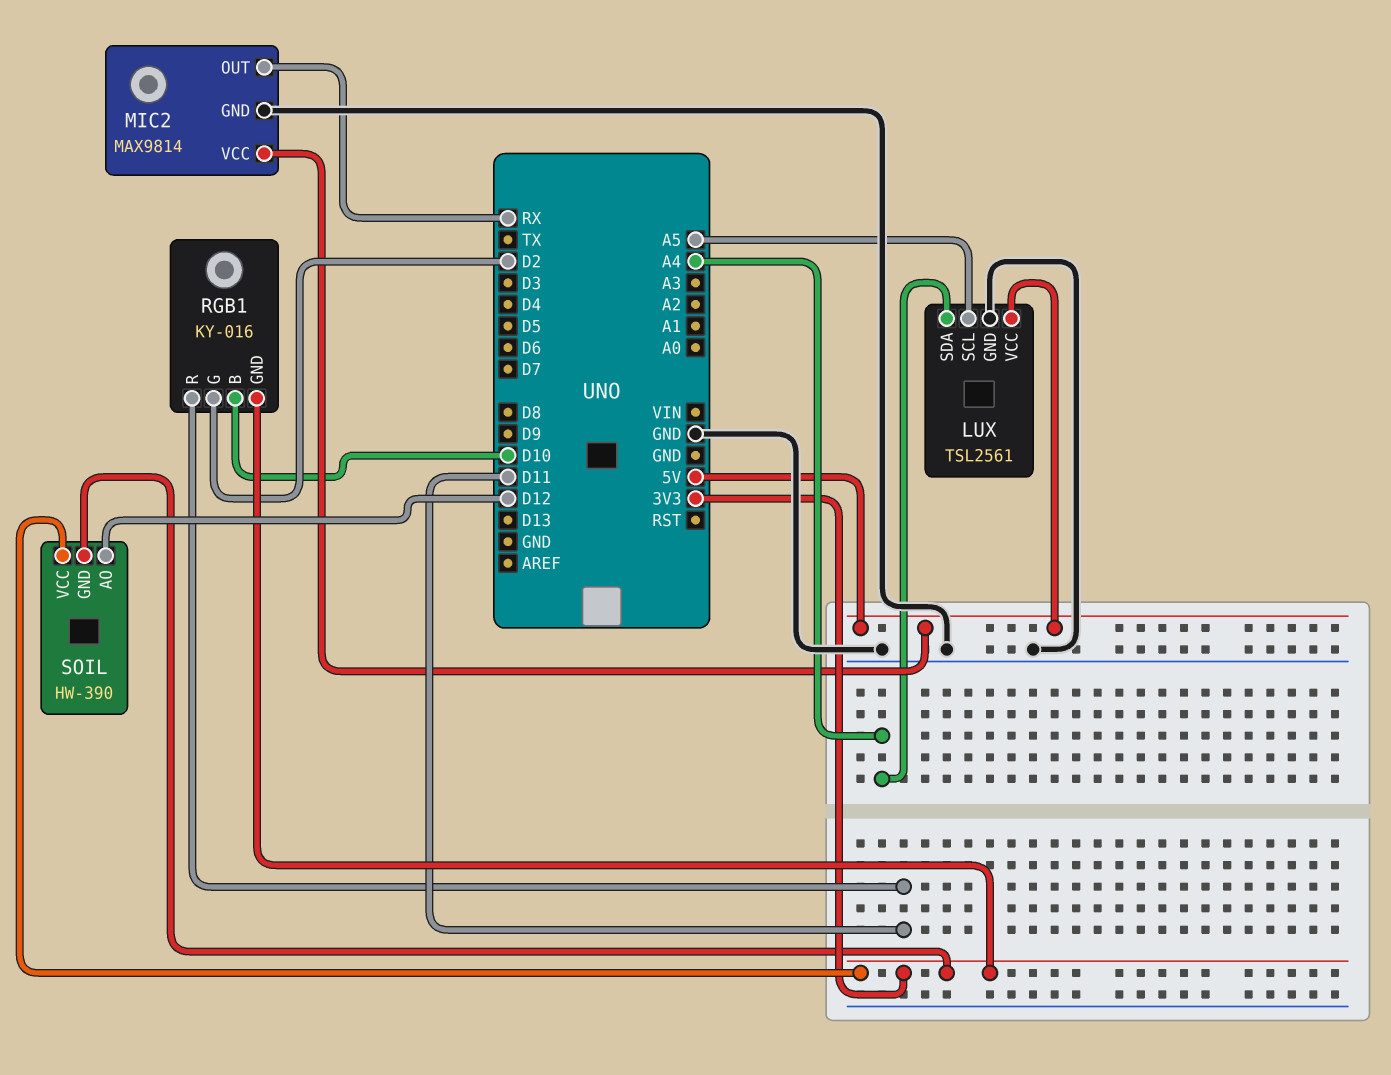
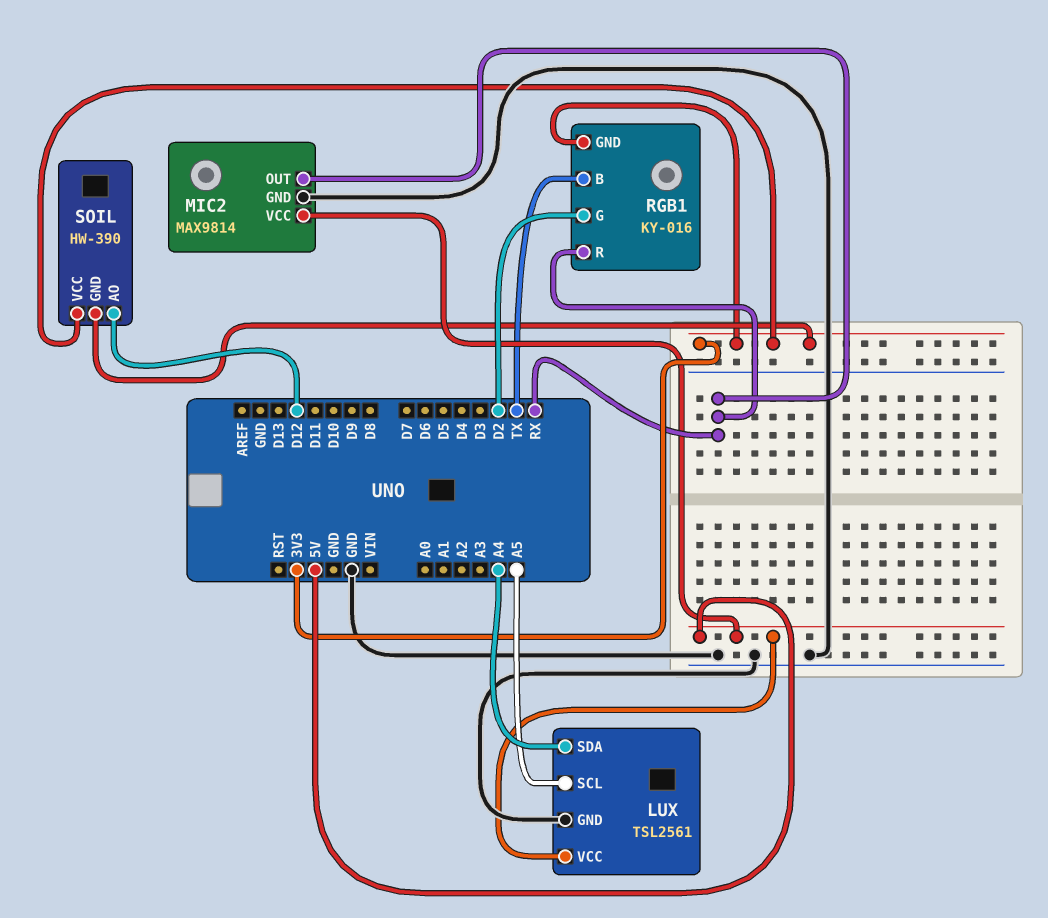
RGB1 pin B: D10 -> TX
RGB1 pin R: D11 -> RX

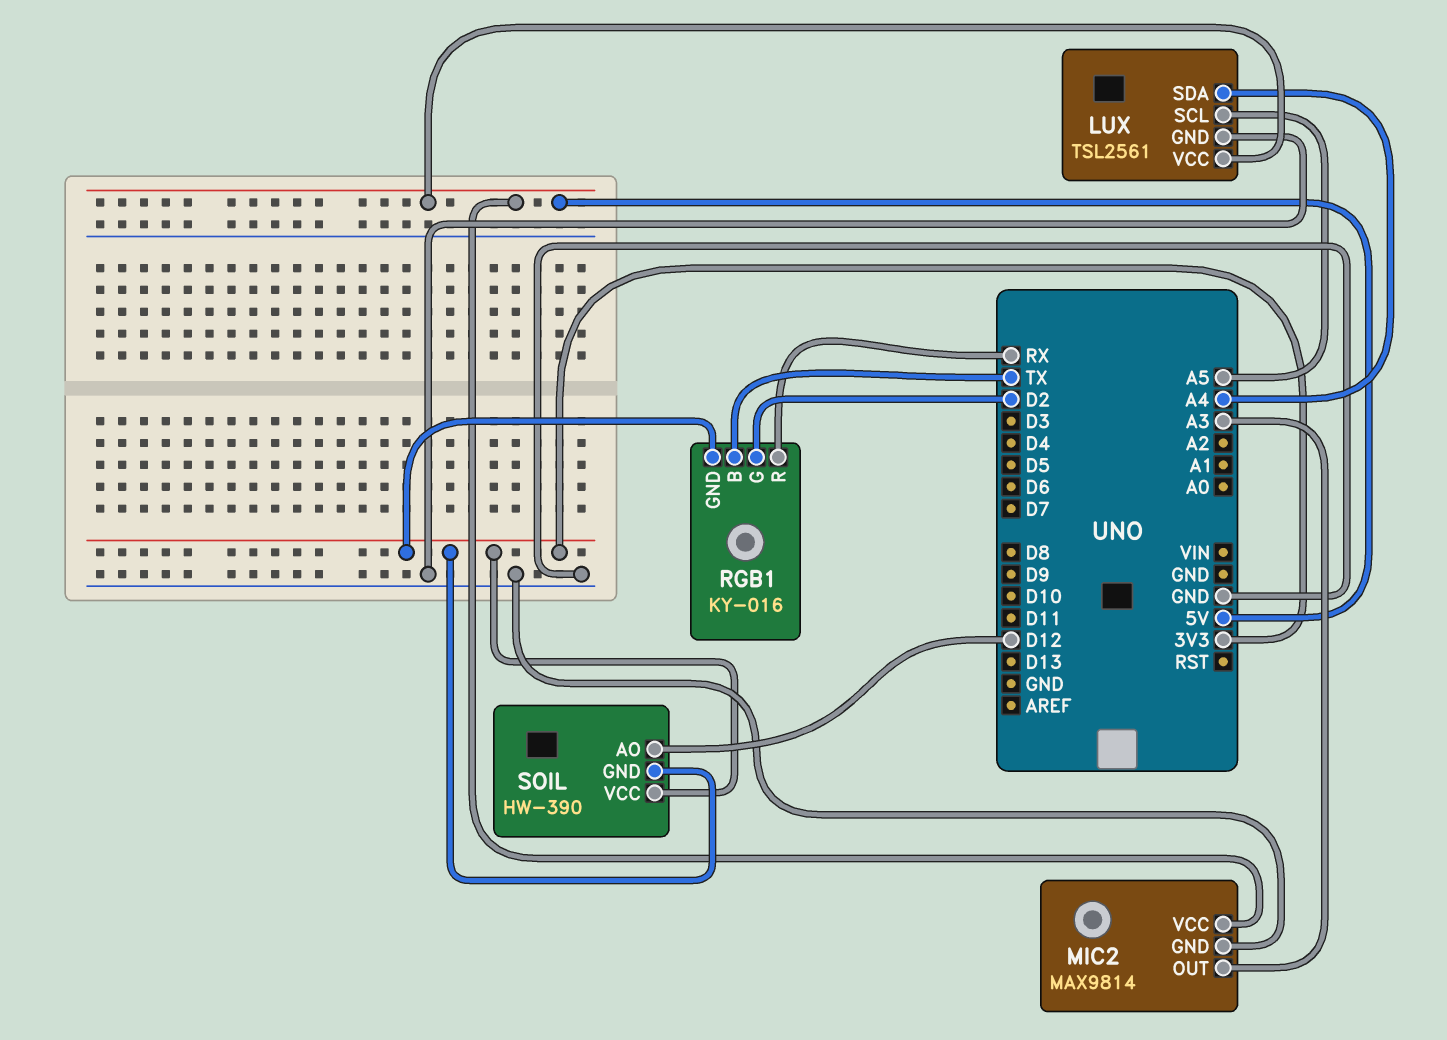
MIC2 pin OUT: RX -> A3

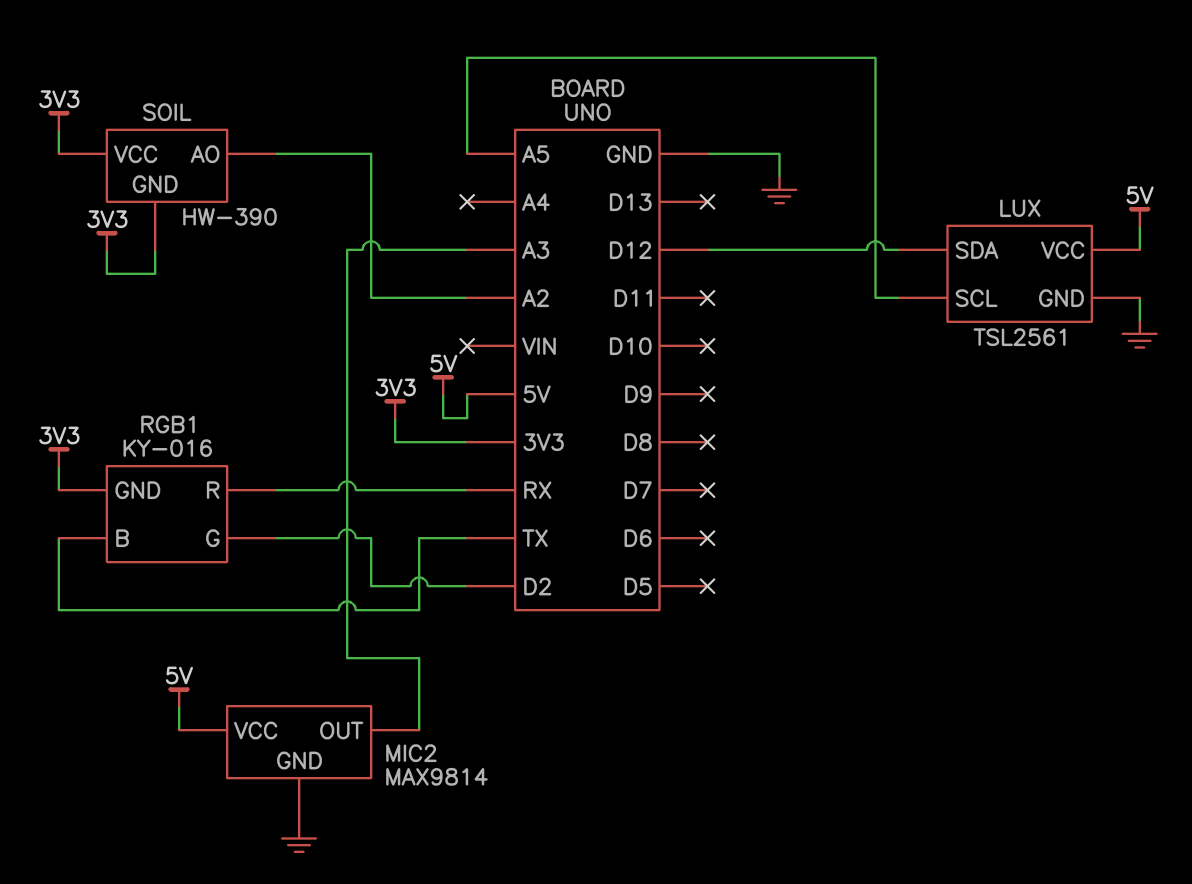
LUX pin SDA: A4 -> D12
SOIL pin AO: D12 -> A2

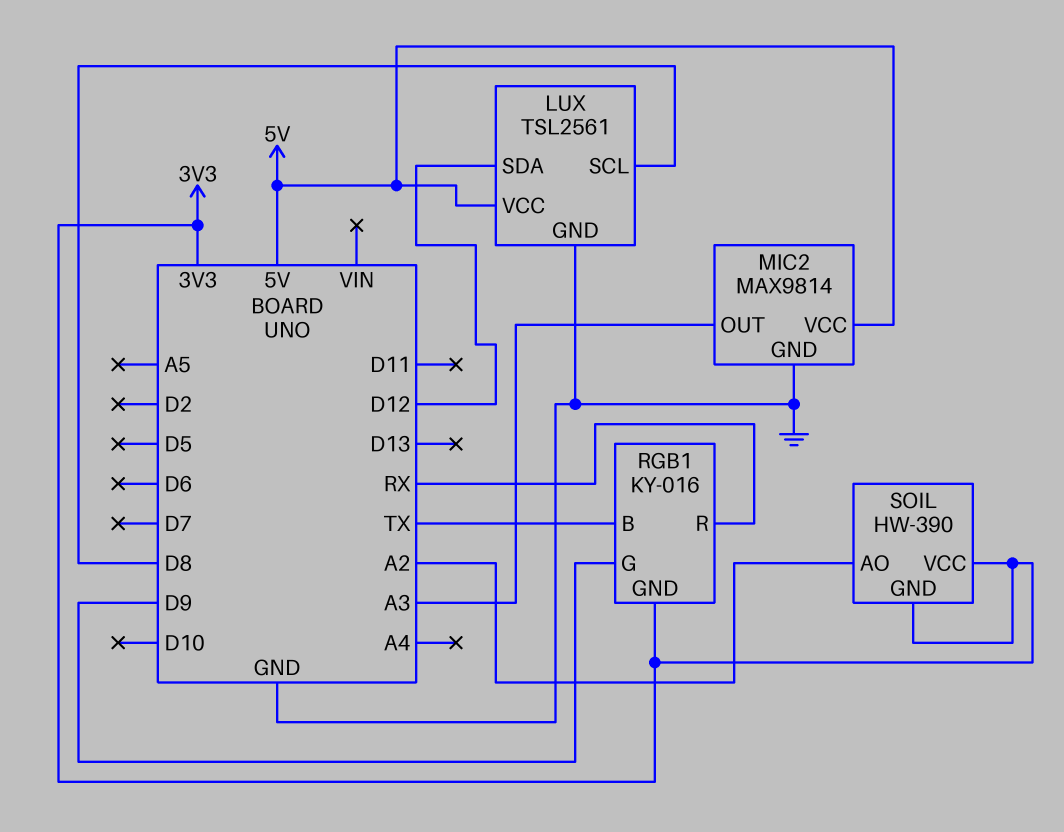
LUX pin SCL: A5 -> D8
RGB1 pin G: D2 -> D9

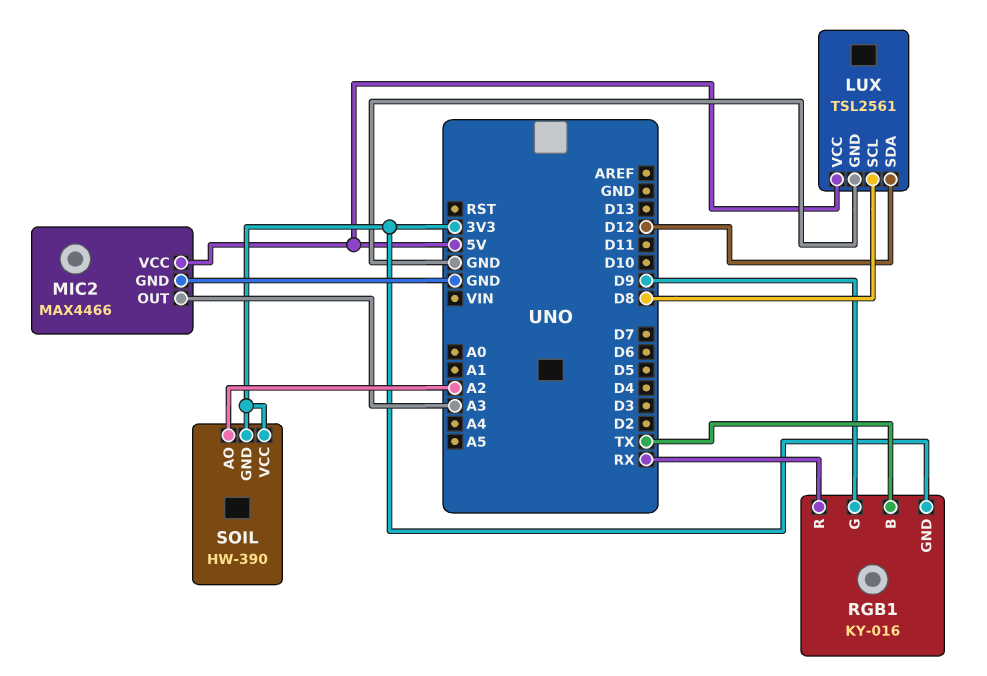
MIC2: MAX9814 -> MAX4466

